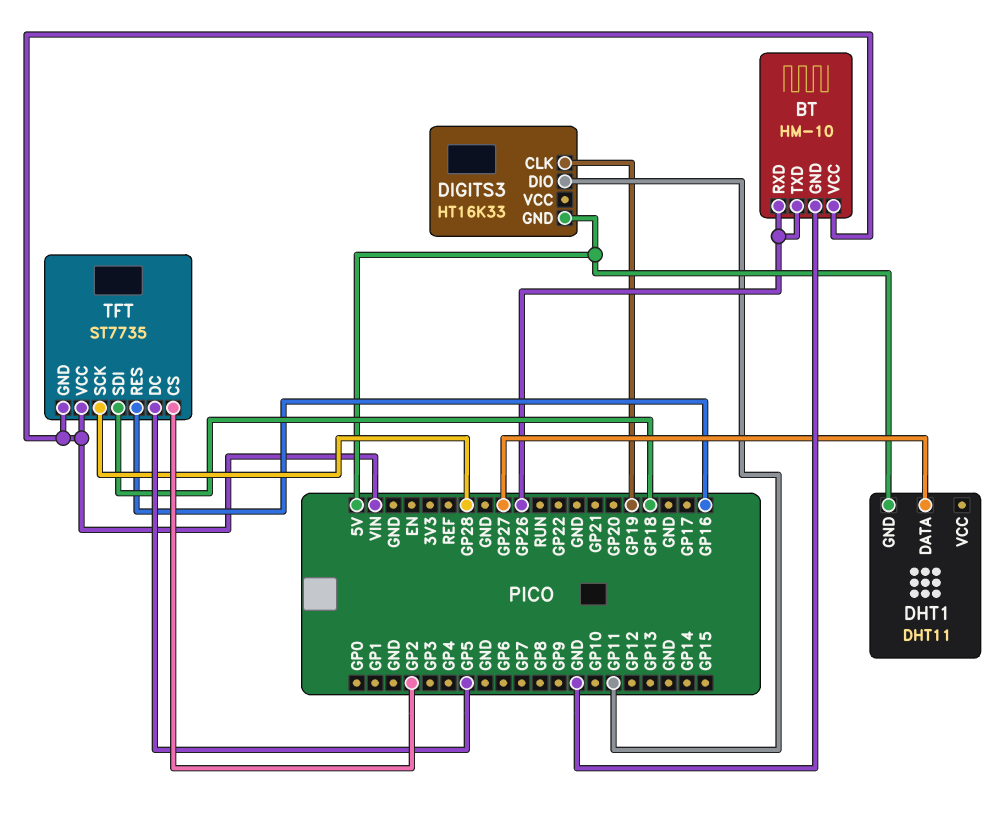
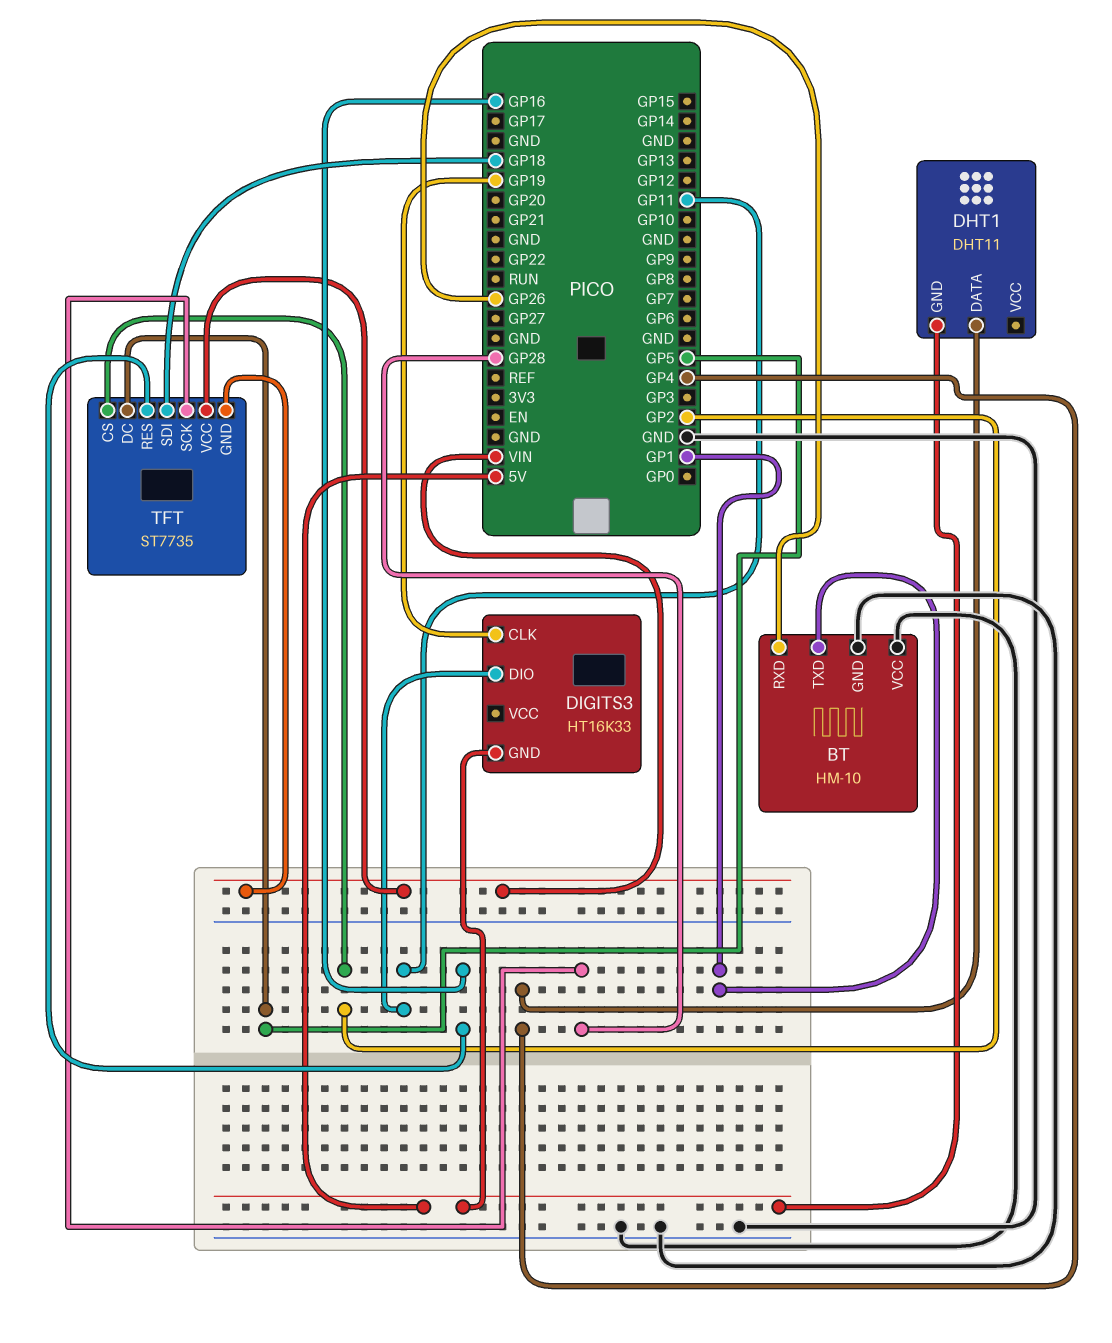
BT pin TXD: GP26 -> GP1
BT pin VCC: VIN -> GND
DHT1 pin DATA: GP27 -> GP4

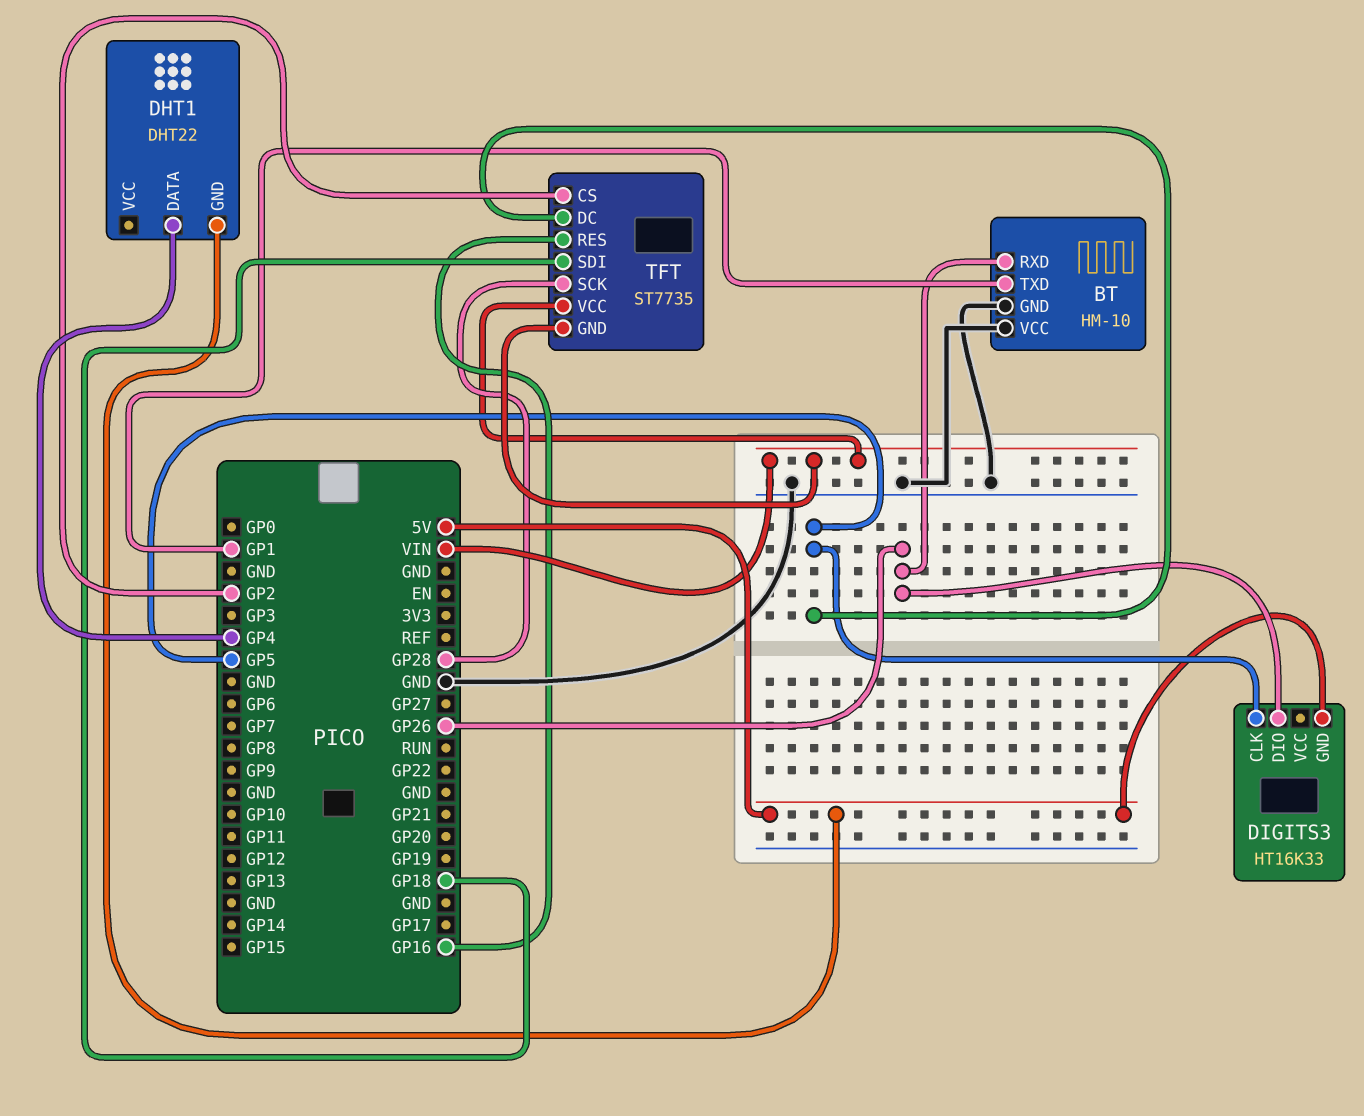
DHT1: DHT11 -> DHT22
DIGITS3 pin CLK: GP19 -> GP5
DIGITS3 pin DIO: GP11 -> GP26

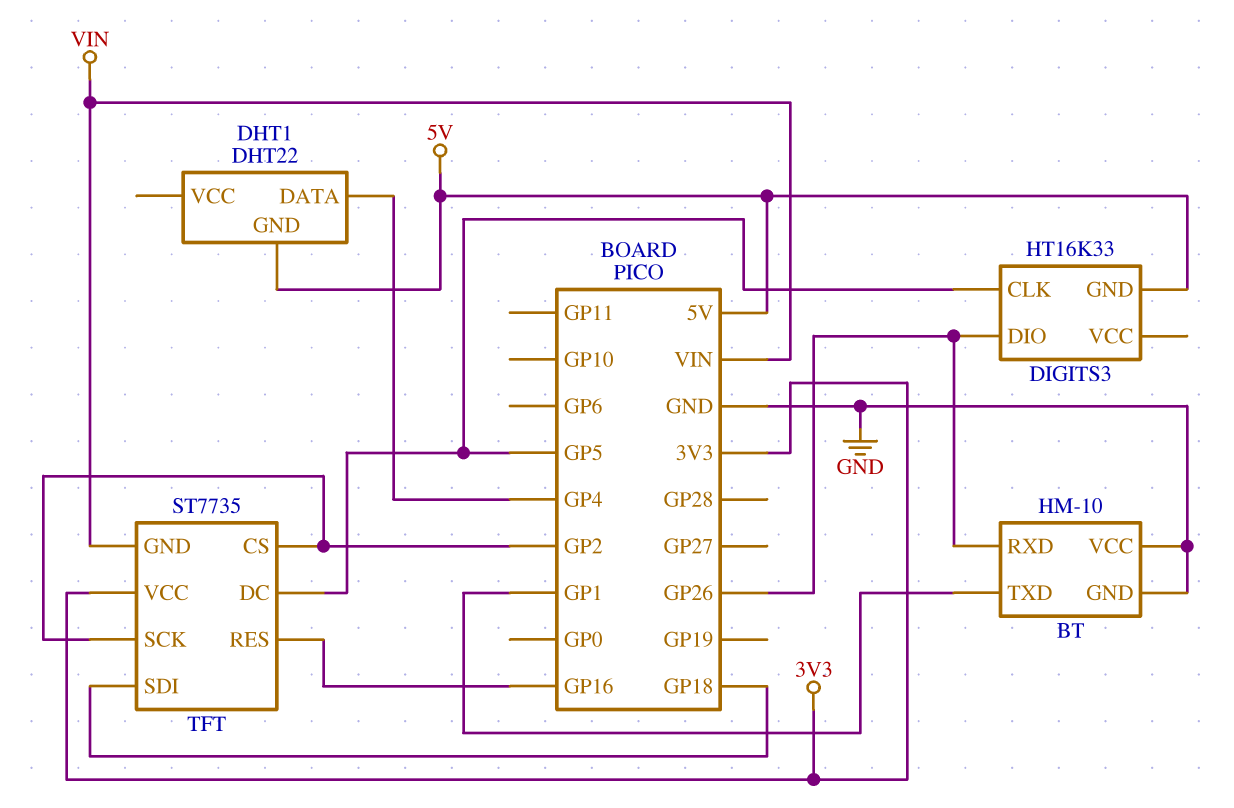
TFT pin SCK: GP28 -> GP2
TFT pin VCC: VIN -> 3V3

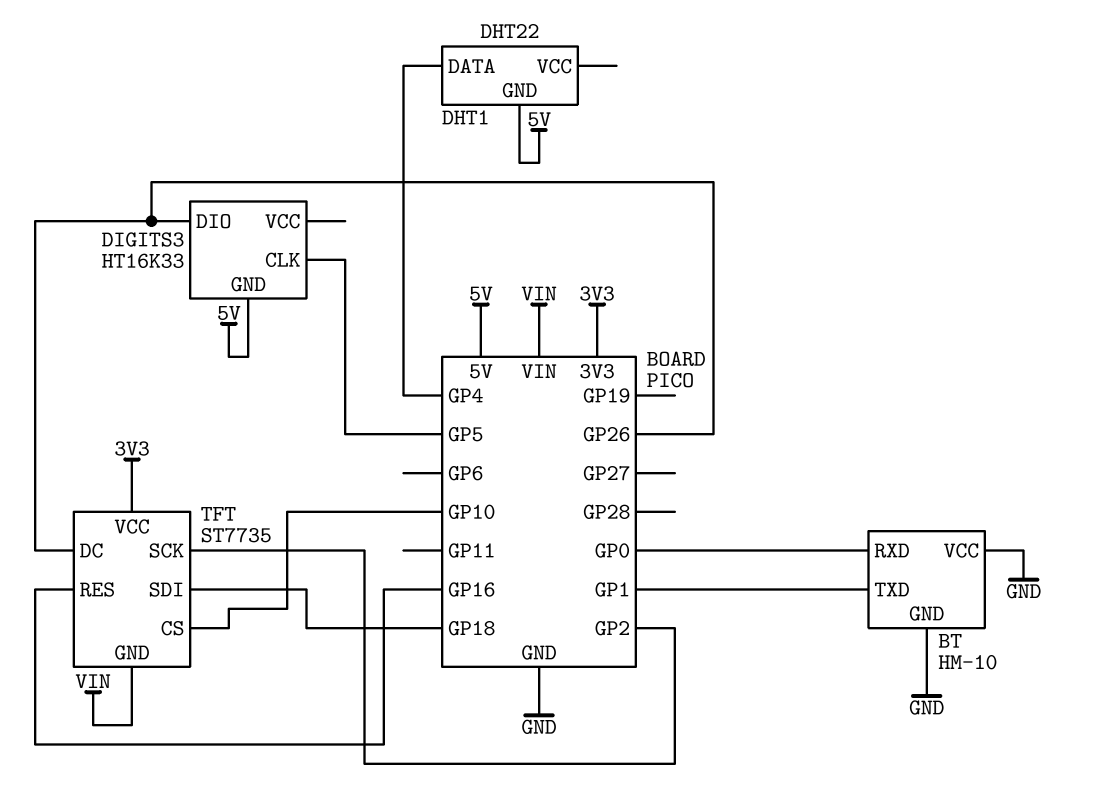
BT pin RXD: GP26 -> GP0
TFT pin CS: GP2 -> GP10
TFT pin DC: GP5 -> GP26

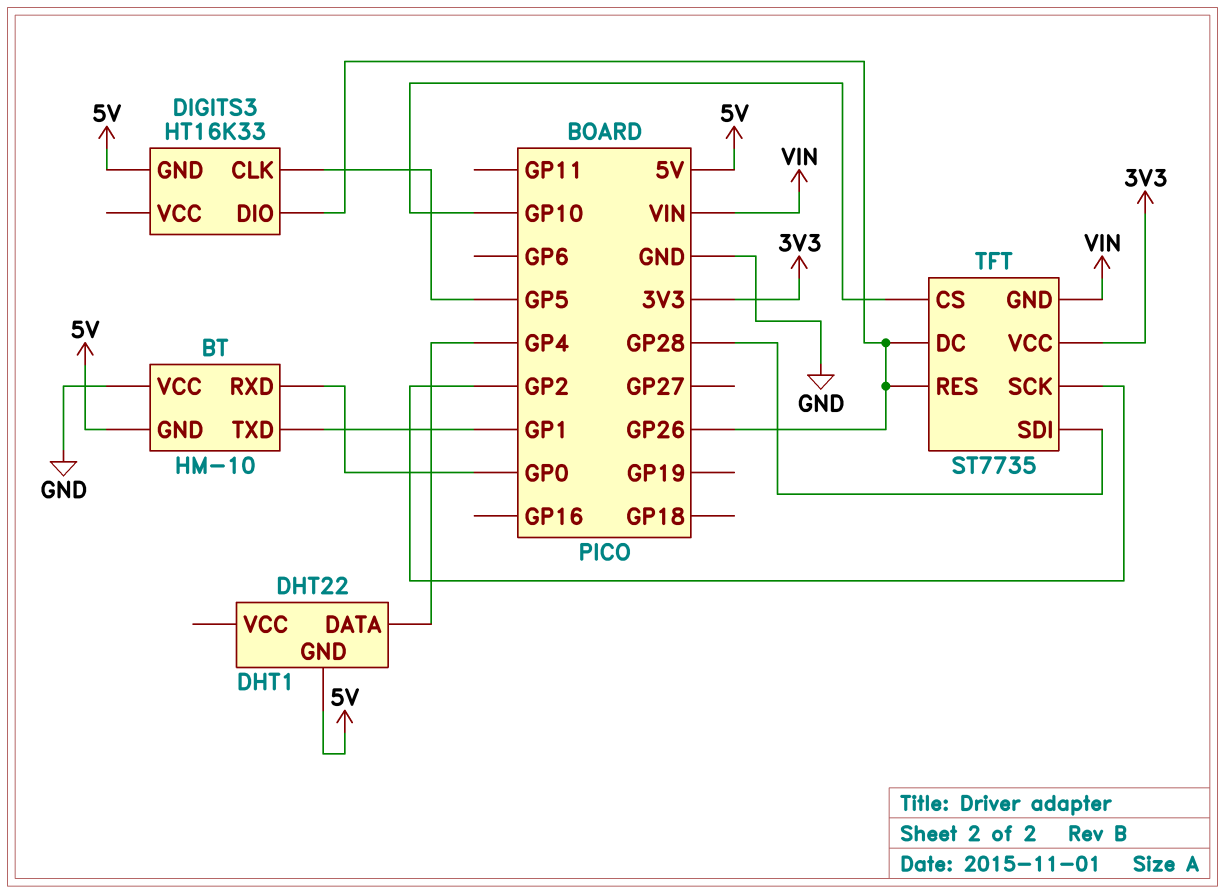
BT pin GND: GND -> 5V
TFT pin RES: GP16 -> GP26
TFT pin SDI: GP18 -> GP28

